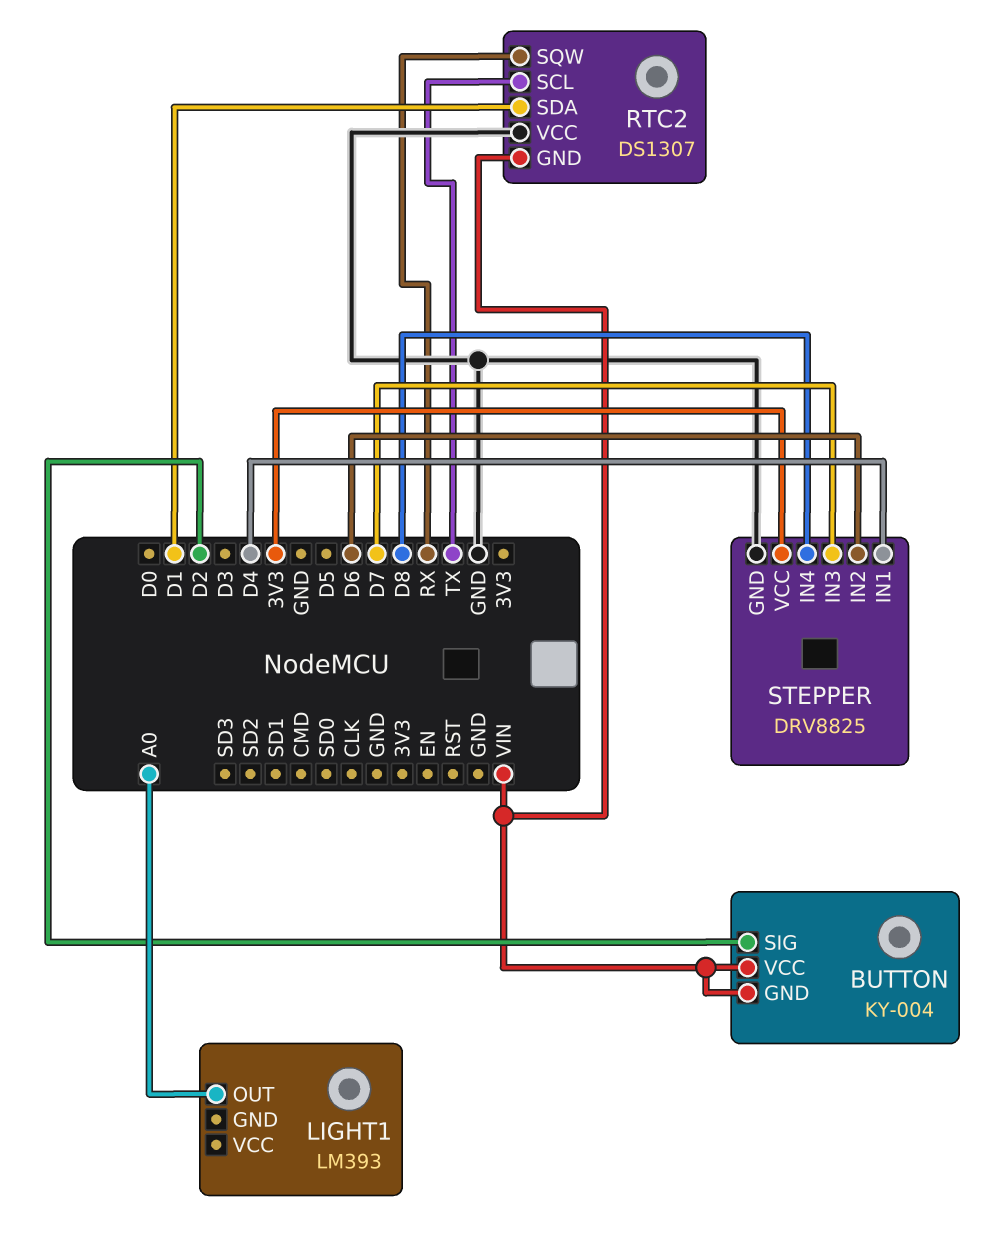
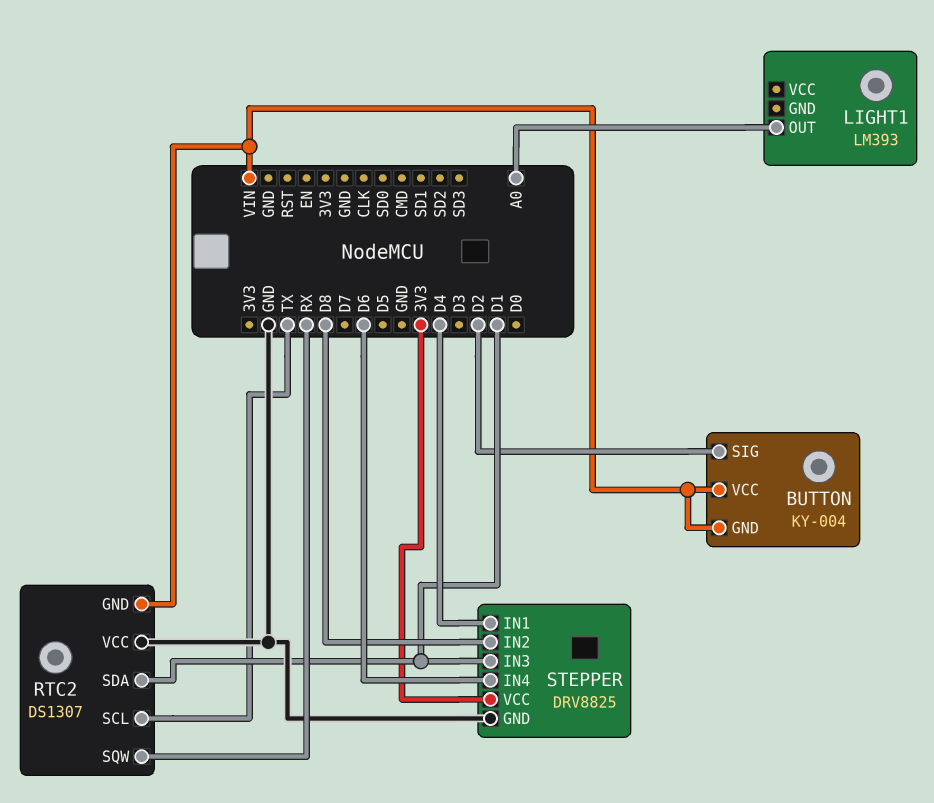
STEPPER pin IN2: D6 -> D8
STEPPER pin IN3: D7 -> D1
STEPPER pin IN4: D8 -> D6

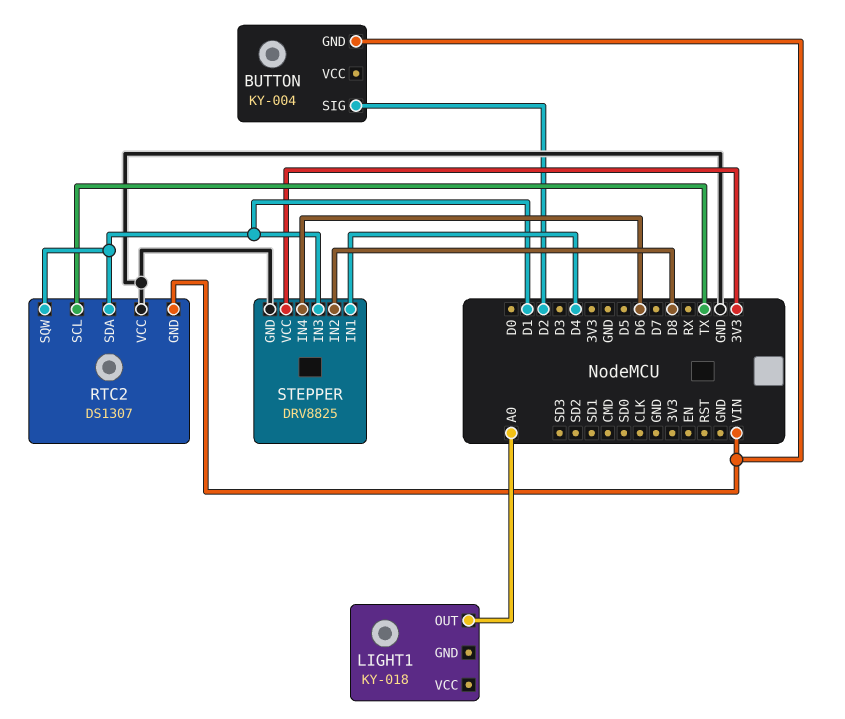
BUTTON pin VCC: VIN -> none
LIGHT1: LM393 -> KY-018
RTC2 pin SQW: RX -> D1

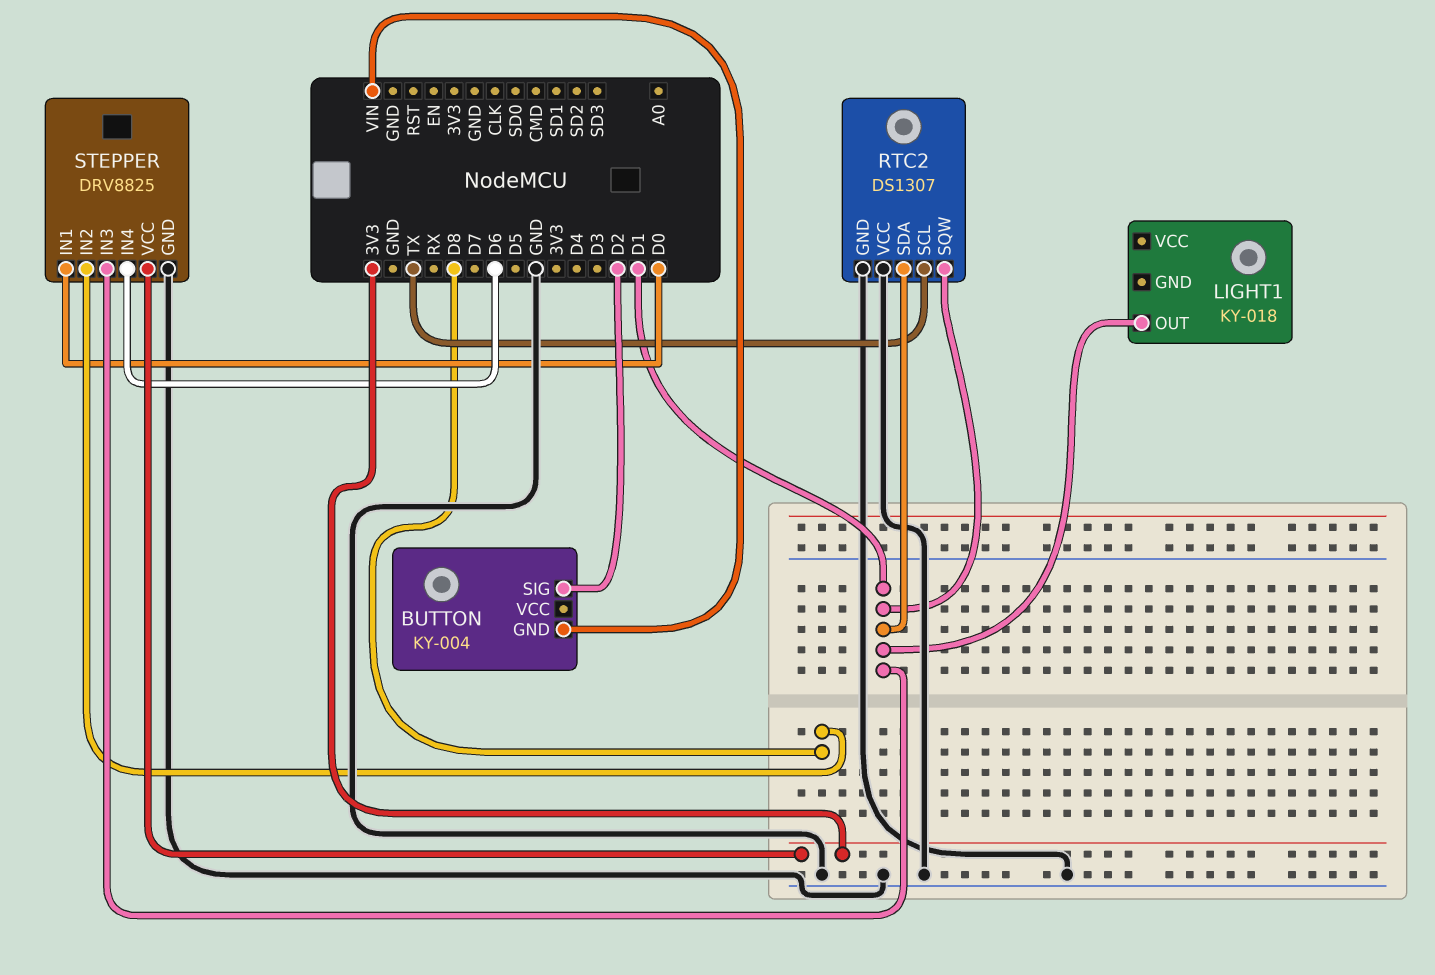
LIGHT1 pin OUT: A0 -> D1
RTC2 pin GND: VIN -> GND
STEPPER pin IN1: D4 -> D0

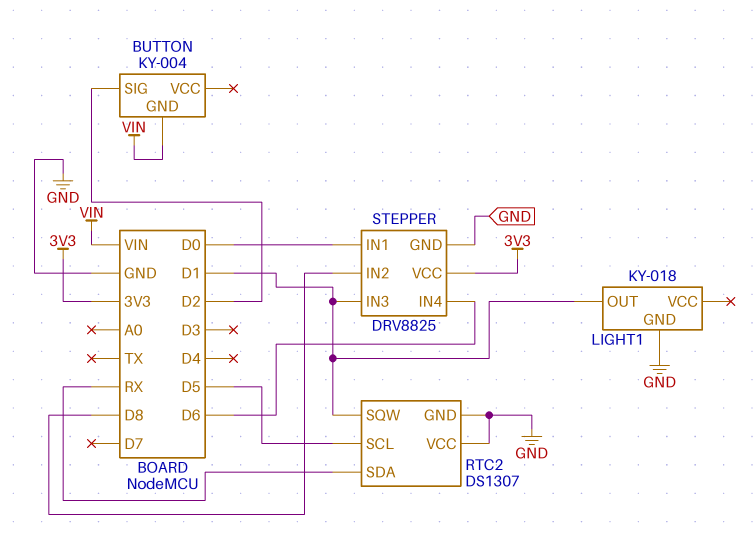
LIGHT1 pin GND: none -> GND
RTC2 pin SCL: TX -> D5
RTC2 pin SDA: D1 -> RX

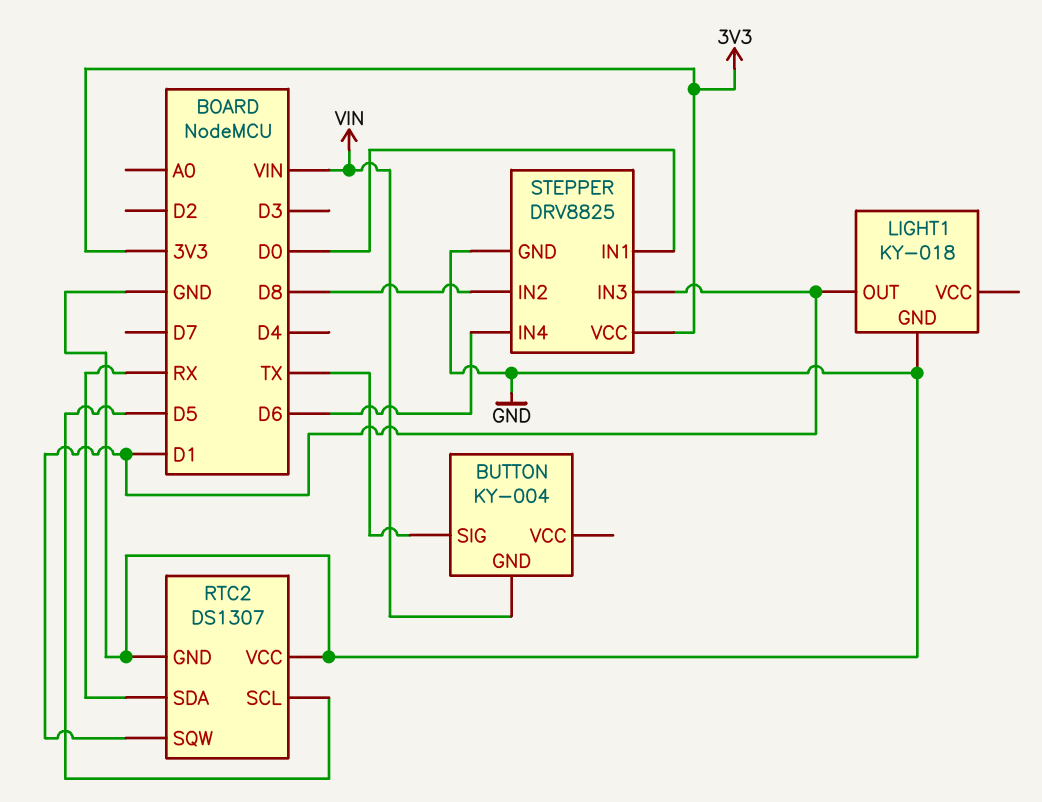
BUTTON pin SIG: D2 -> TX

